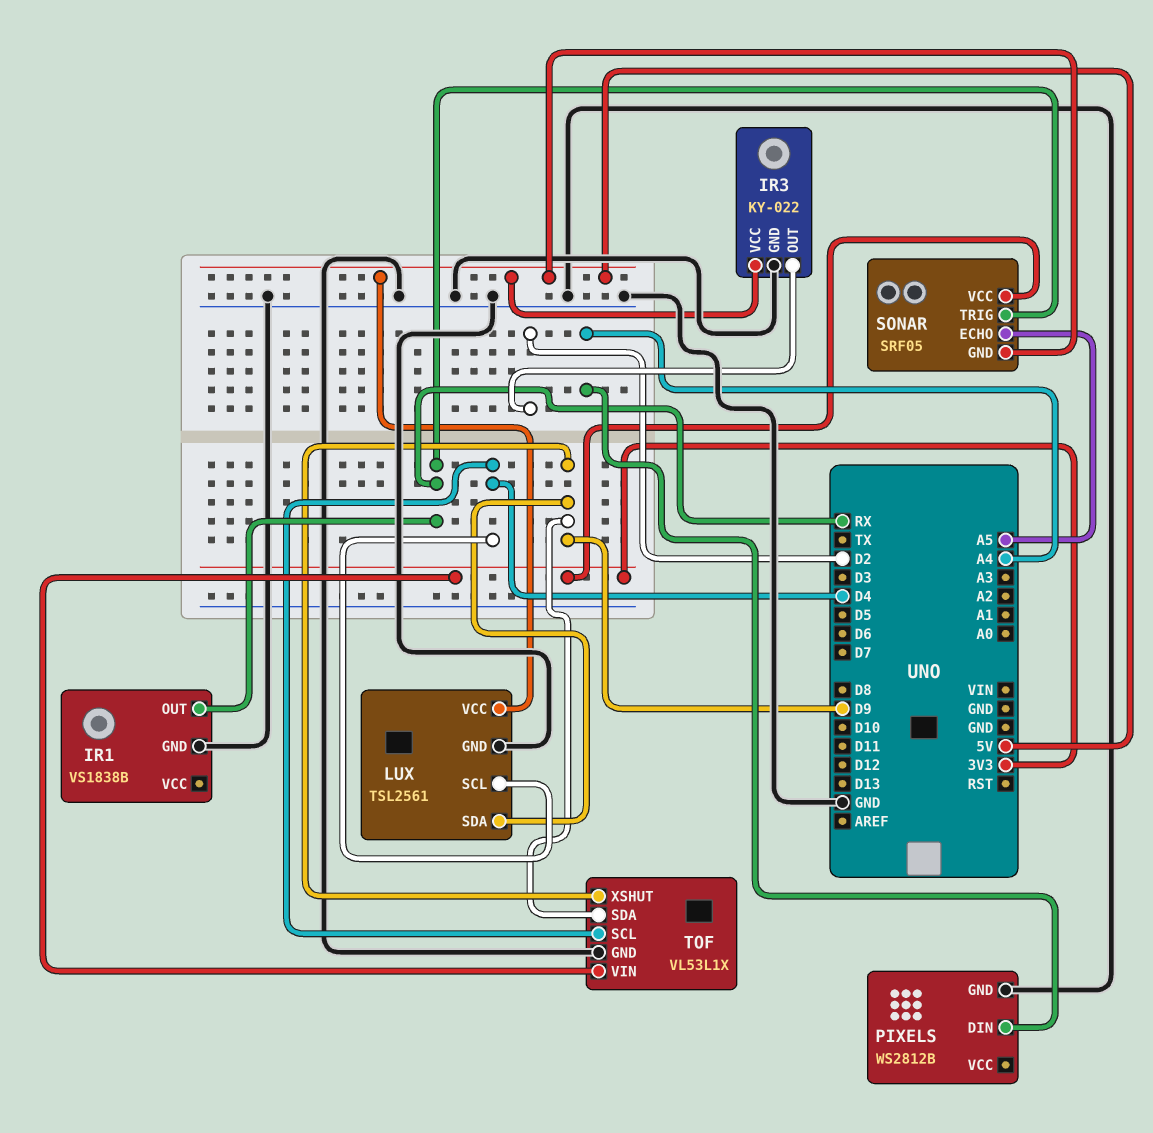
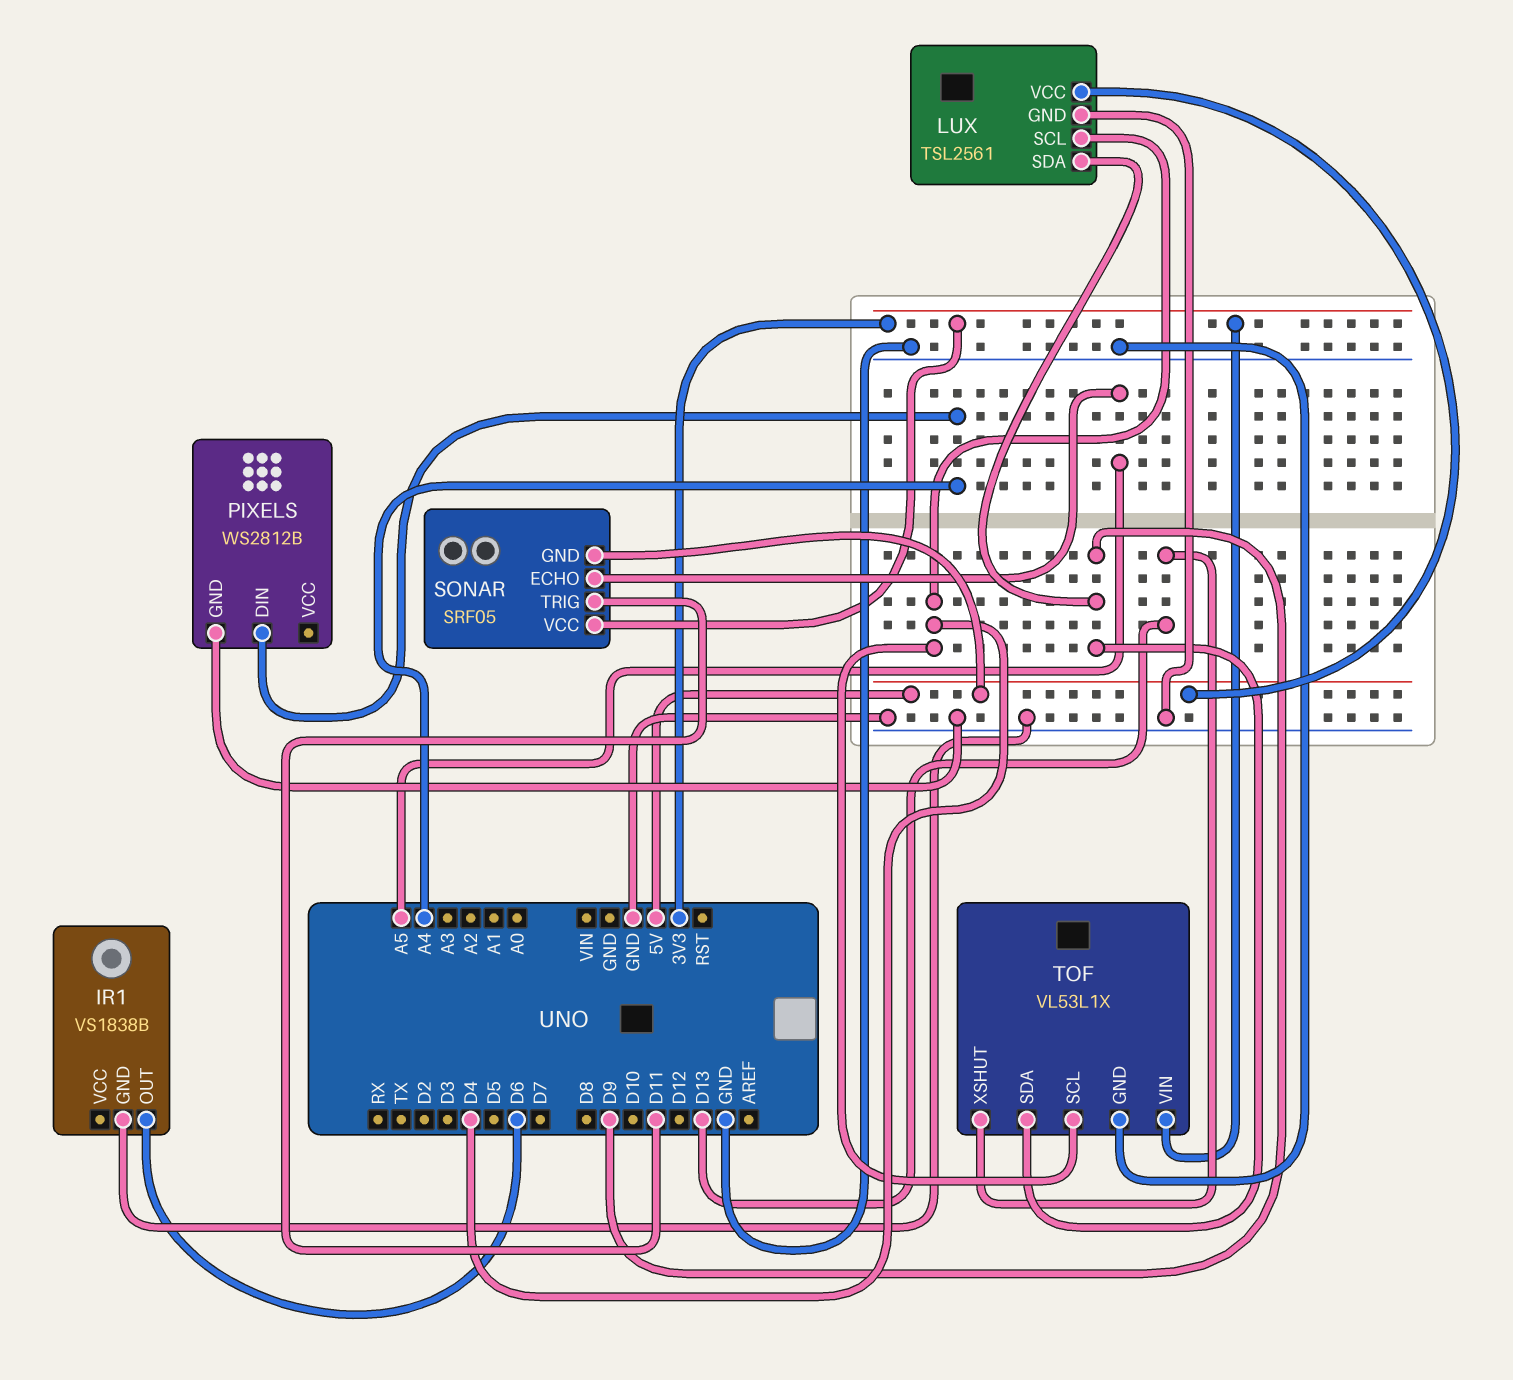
IR1 pin OUT: RX -> D6
IR3: KY-022 -> none
IR3 pin GND: GND -> none
IR3 pin OUT: D2 -> none
IR3 pin VCC: 5V -> none
SONAR pin TRIG: RX -> D11
TOF pin XSHUT: D9 -> D13

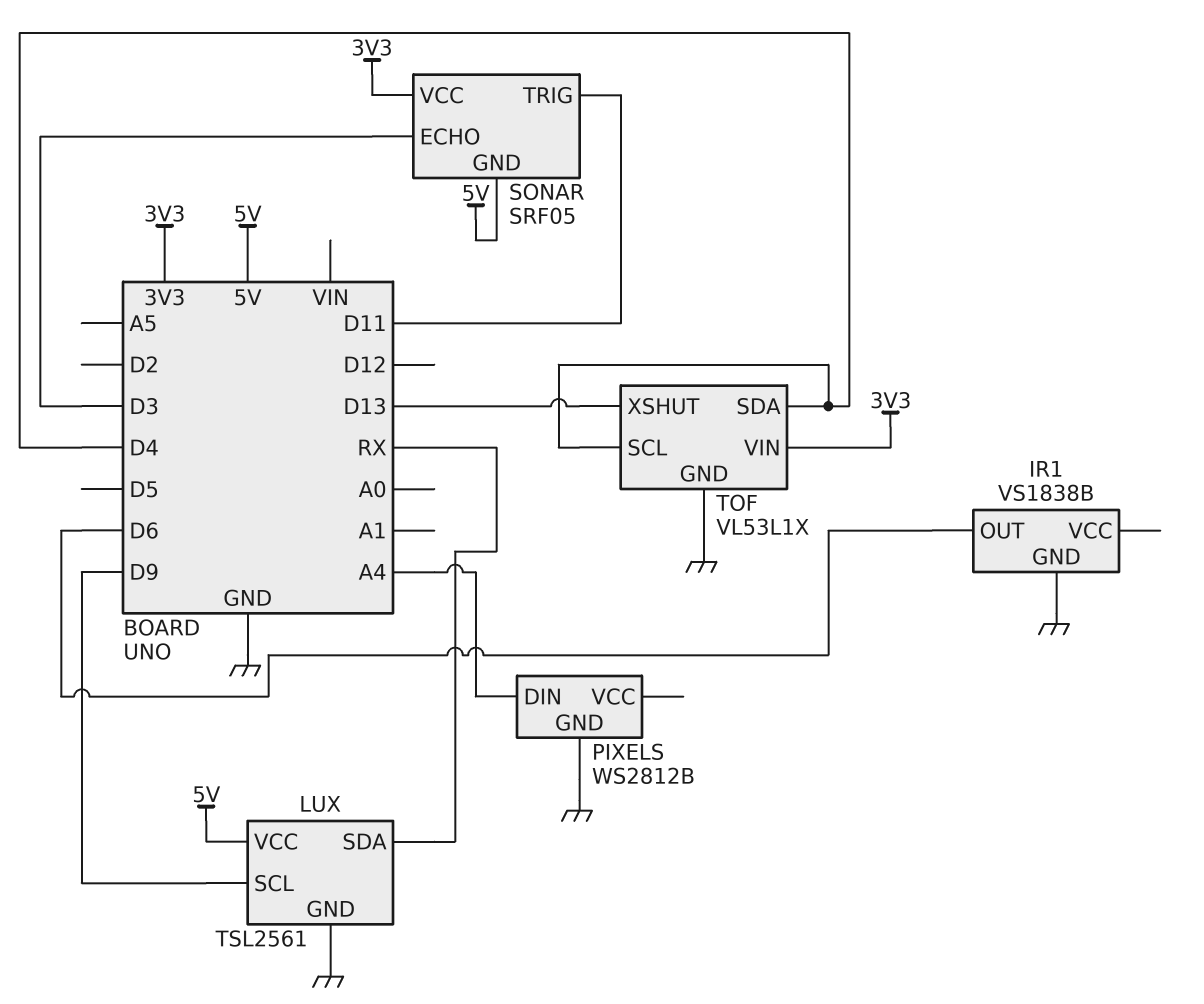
LUX pin SCL: D4 -> D9
LUX pin SDA: D9 -> RX
SONAR pin ECHO: A5 -> D3
TOF pin SDA: D9 -> D4

